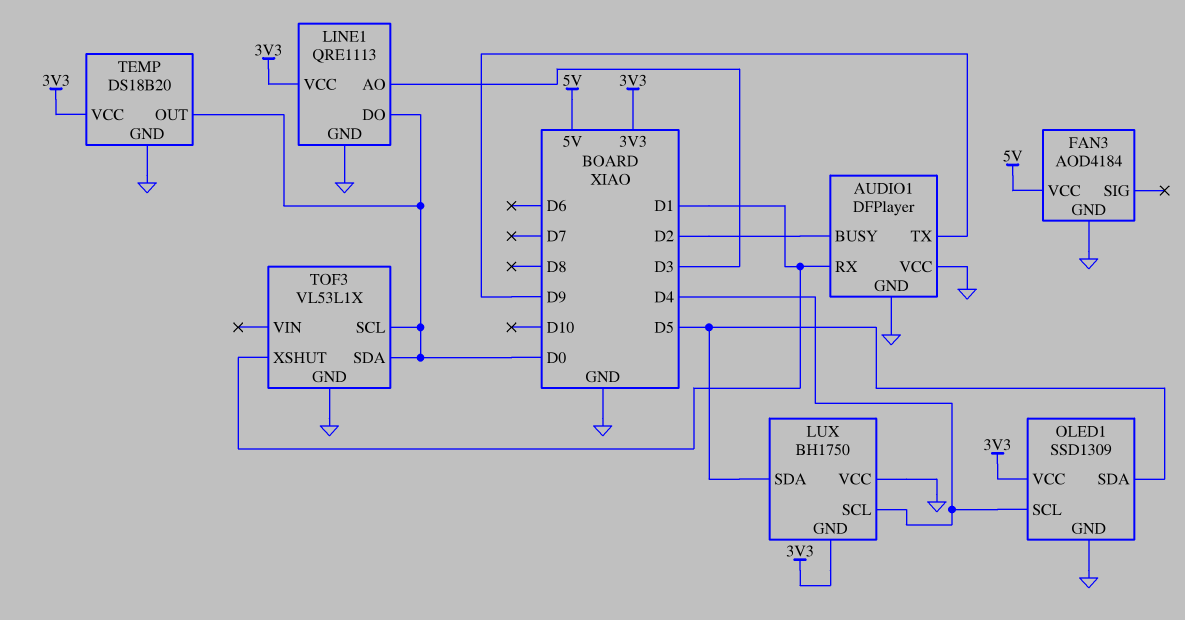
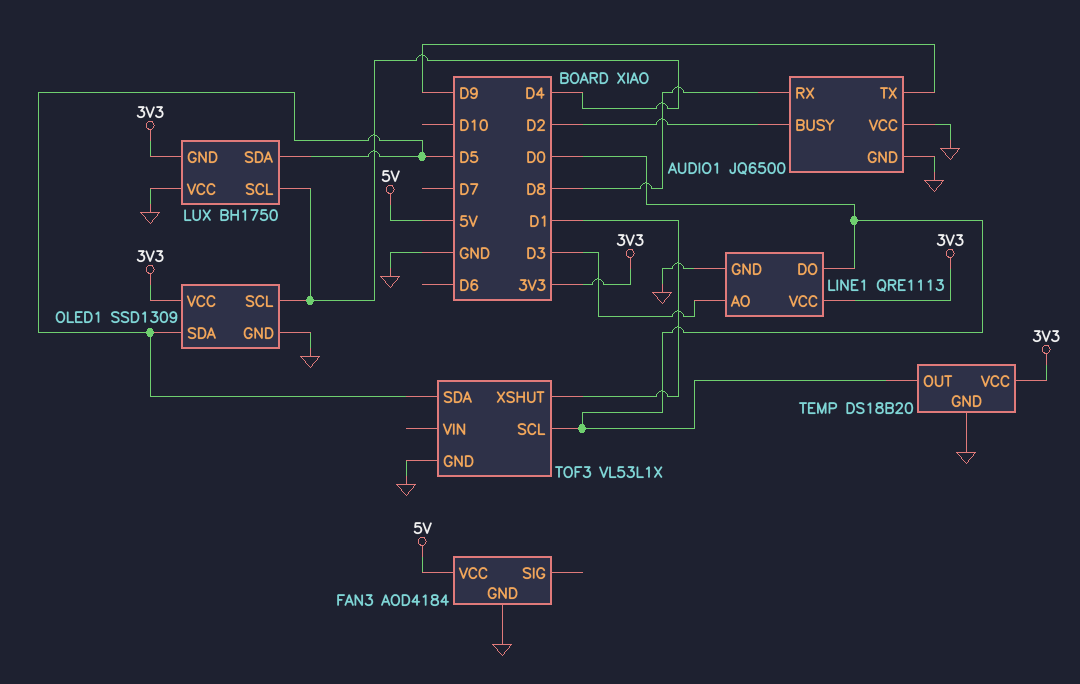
AUDIO1: DFPlayer -> JQ6500
AUDIO1 pin RX: D1 -> D8
TOF3 pin SDA: D0 -> D5

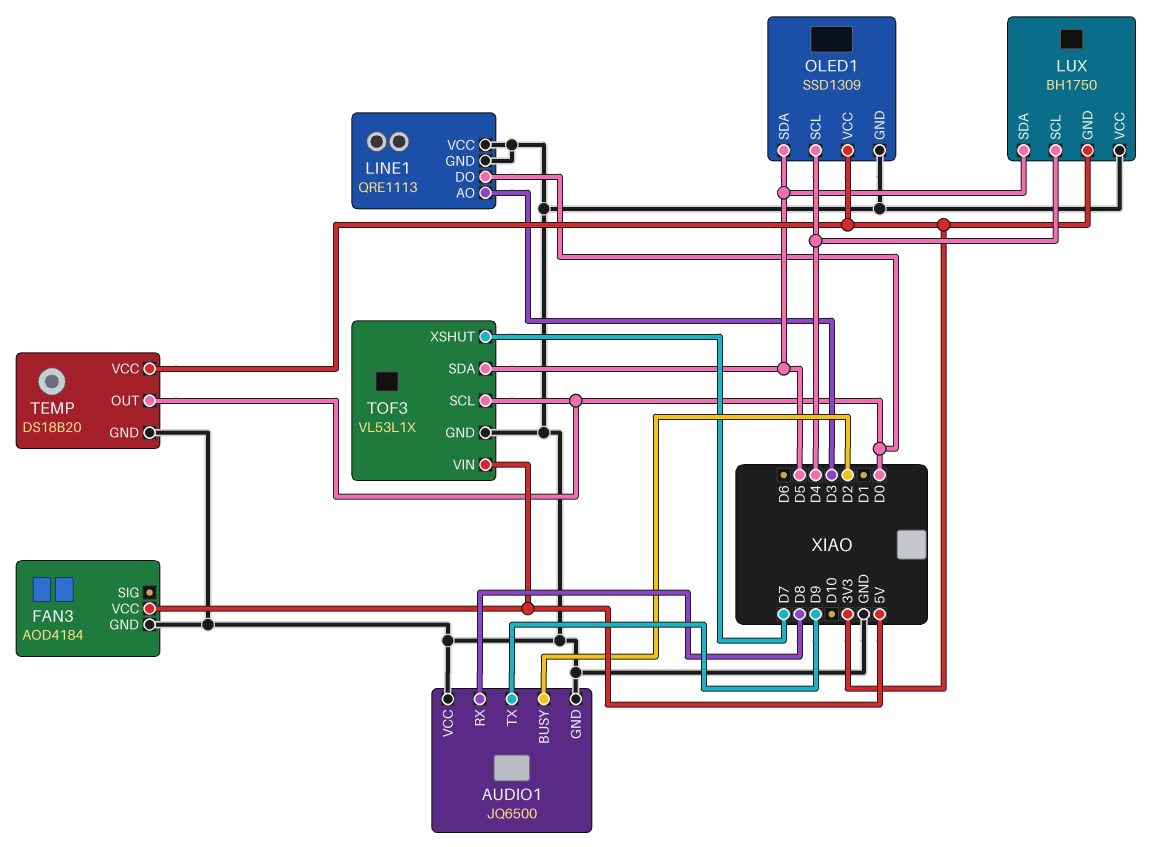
LINE1 pin VCC: 3V3 -> GND
TOF3 pin VIN: none -> 5V
TOF3 pin XSHUT: D1 -> D7

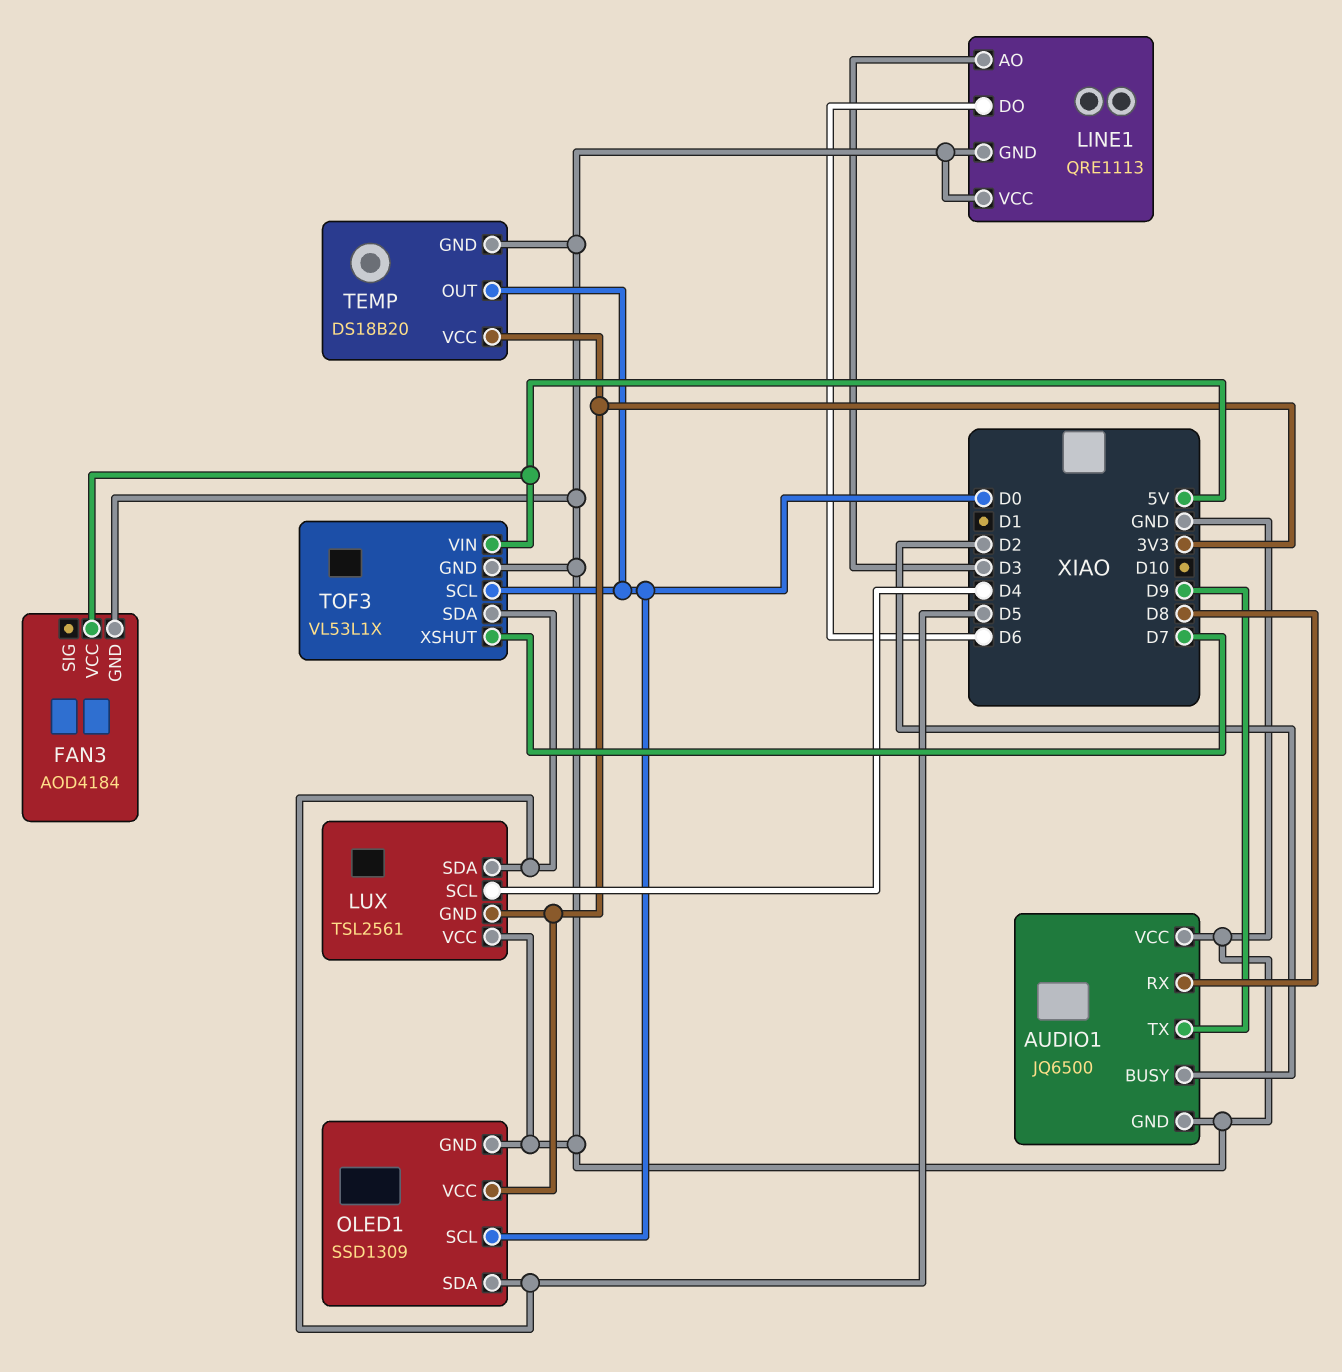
LINE1 pin DO: D0 -> D6
LUX: BH1750 -> TSL2561
OLED1 pin SCL: D4 -> D0

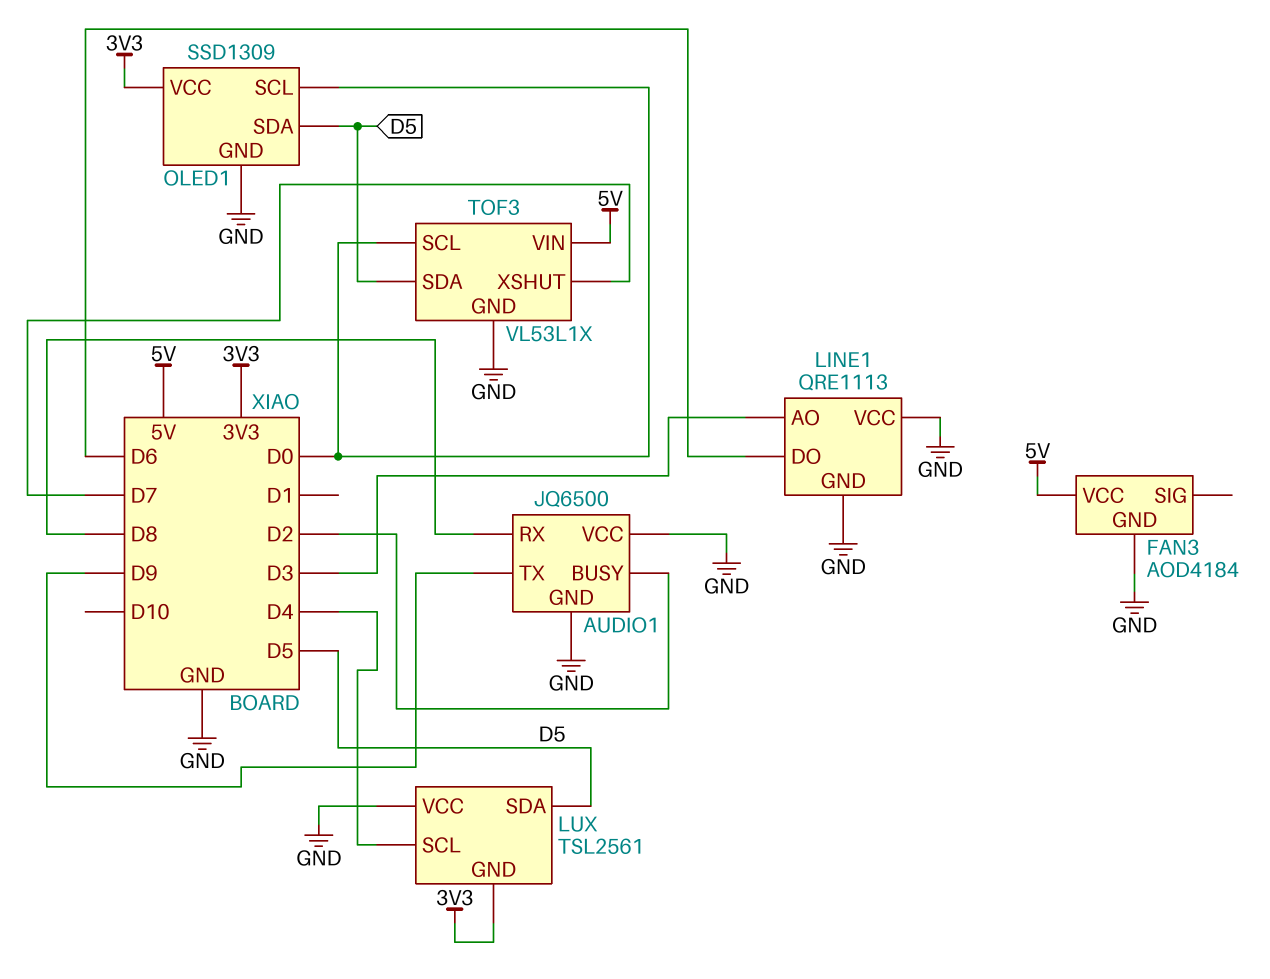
TEMP: DS18B20 -> none
TEMP pin GND: GND -> none
TEMP pin OUT: D0 -> none
TEMP pin VCC: 3V3 -> none

